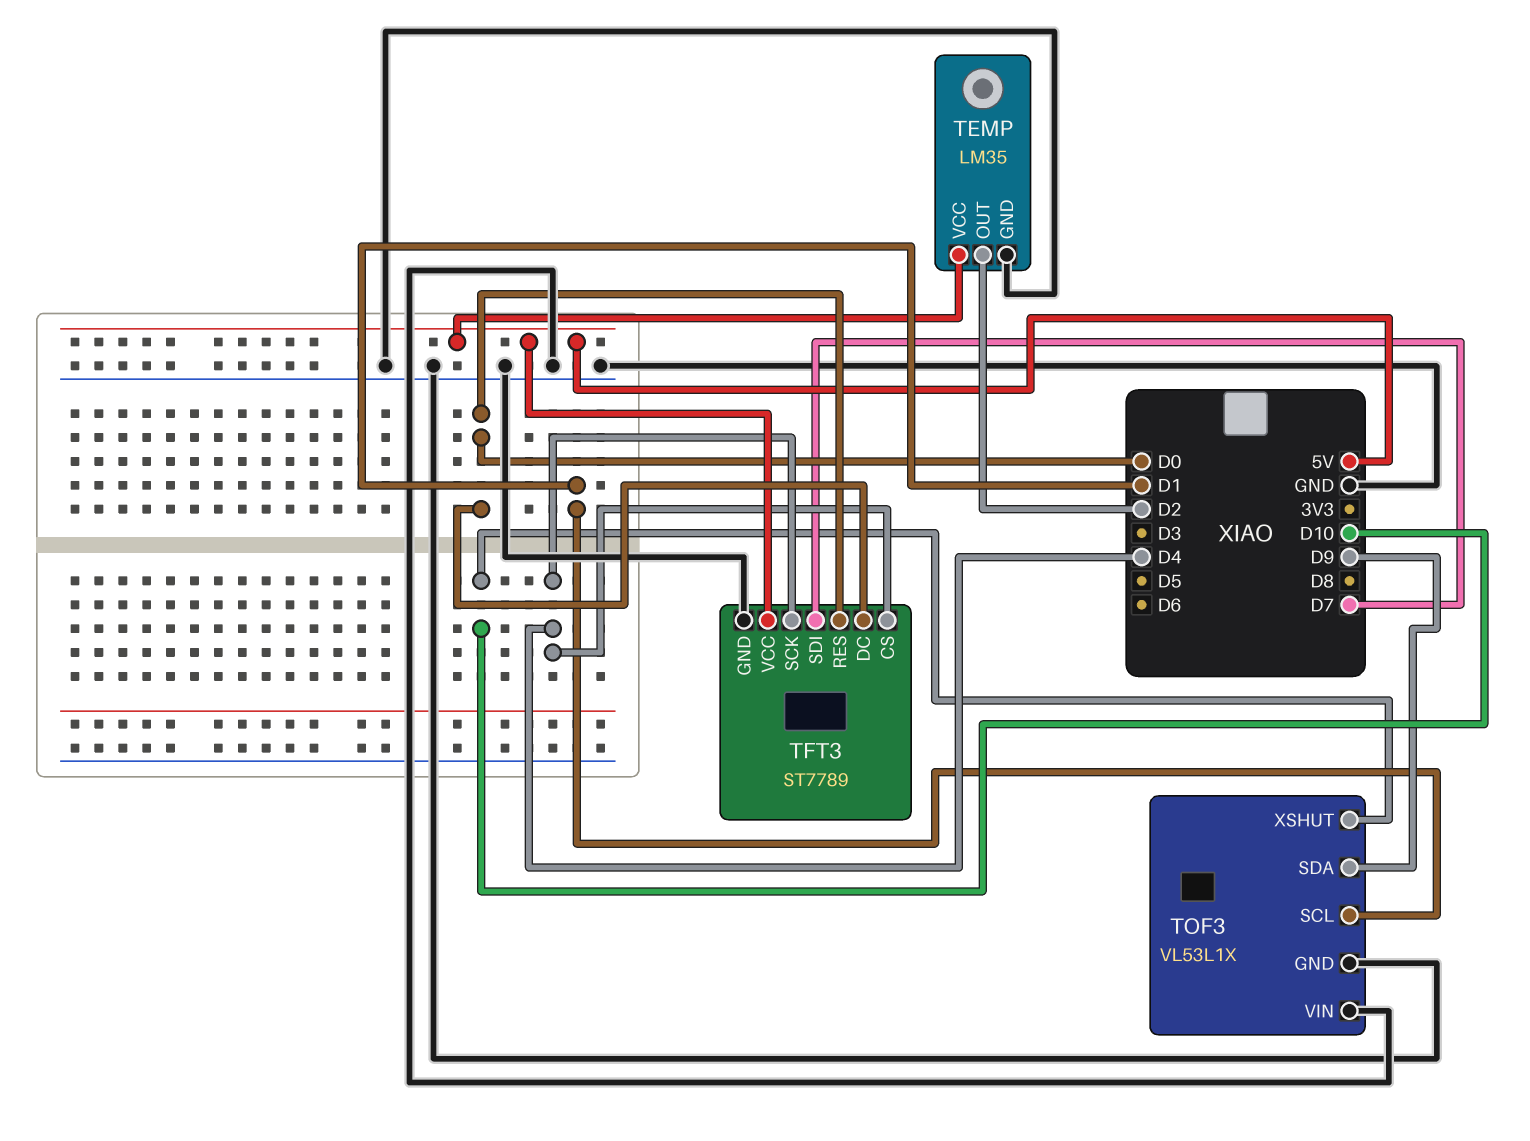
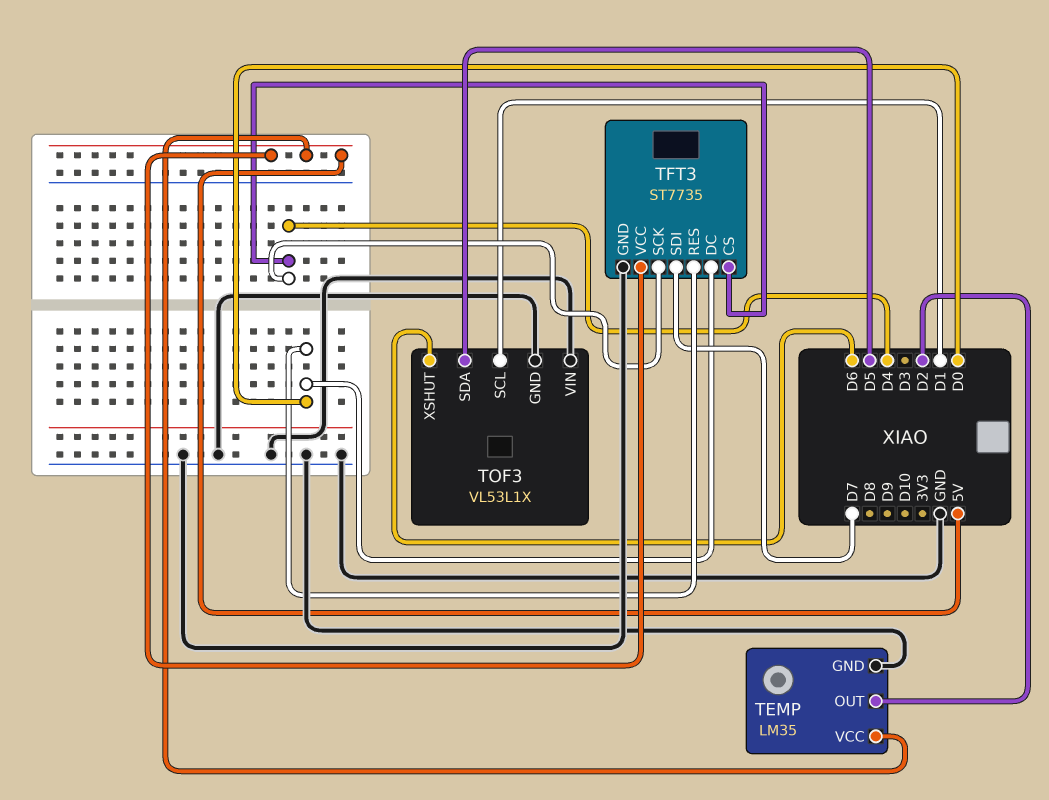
TFT3: ST7789 -> ST7735
TOF3 pin SDA: D9 -> D5
TOF3 pin XSHUT: D10 -> D6

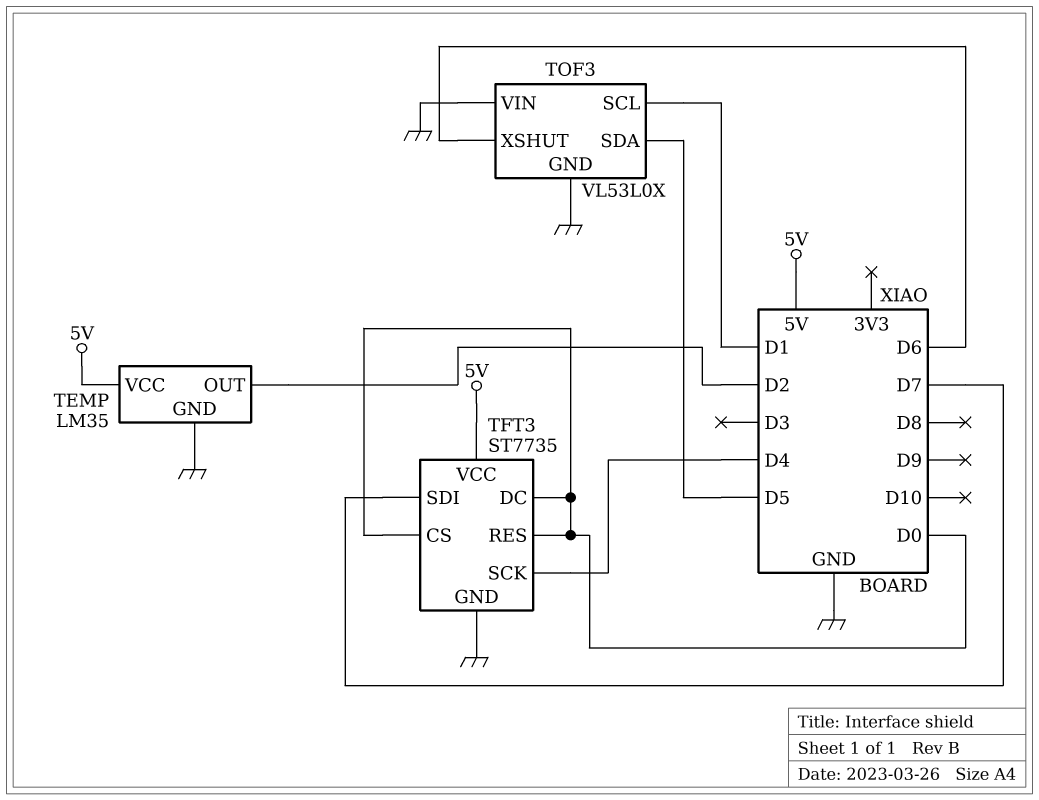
TFT3 pin CS: D4 -> D0
TOF3: VL53L1X -> VL53L0X

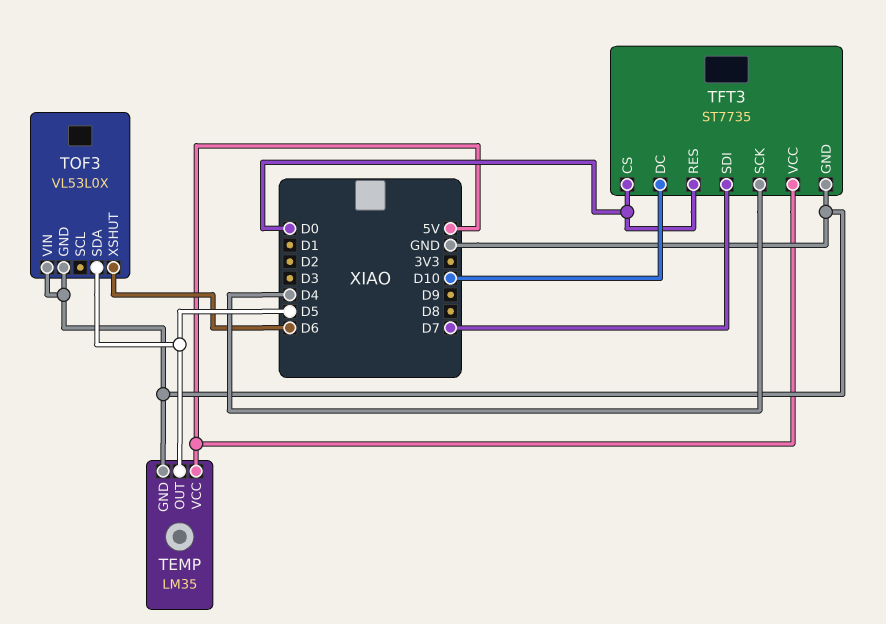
TEMP pin OUT: D2 -> D5
TFT3 pin DC: D0 -> D10
TOF3 pin SCL: D1 -> none

